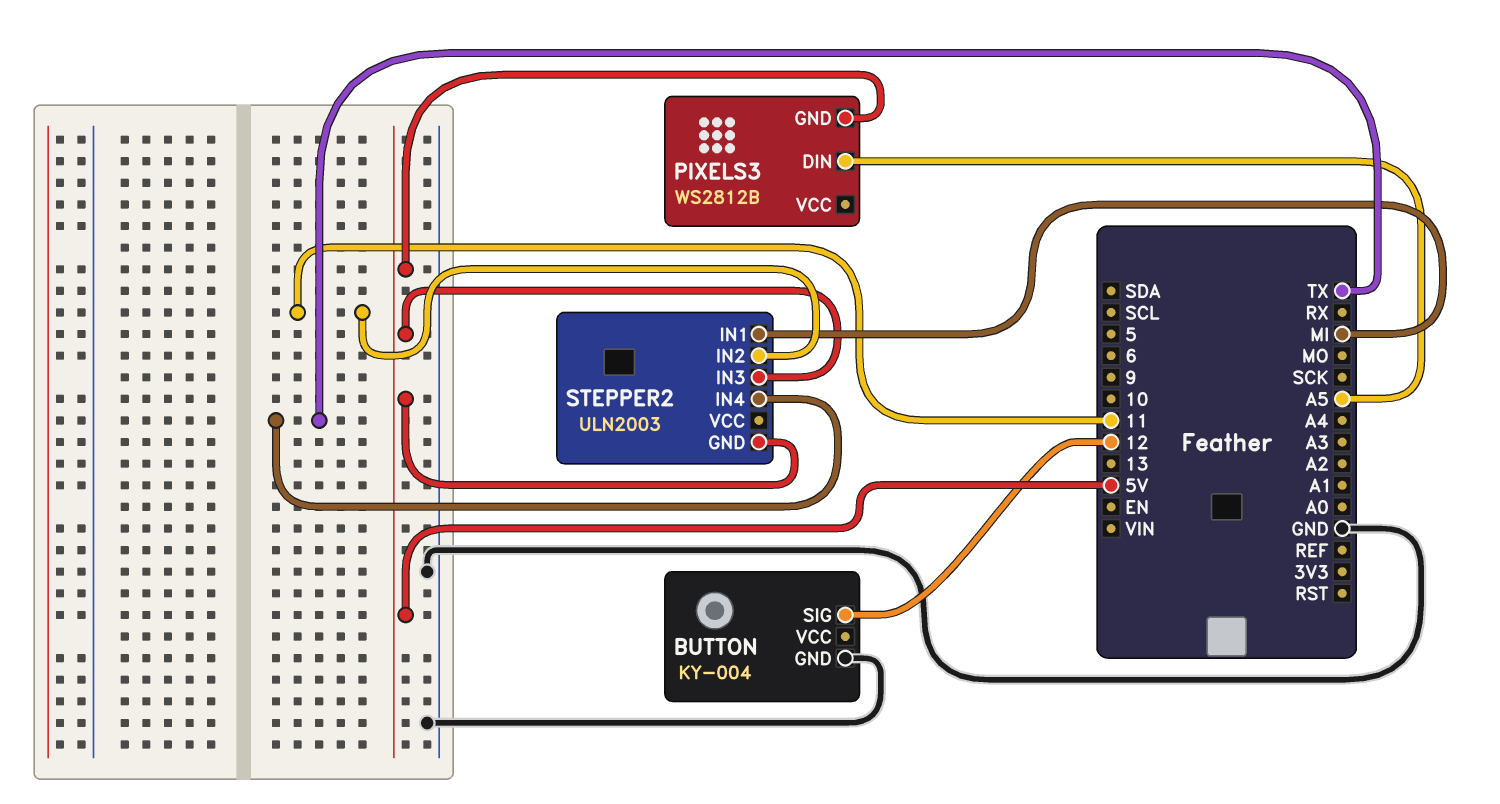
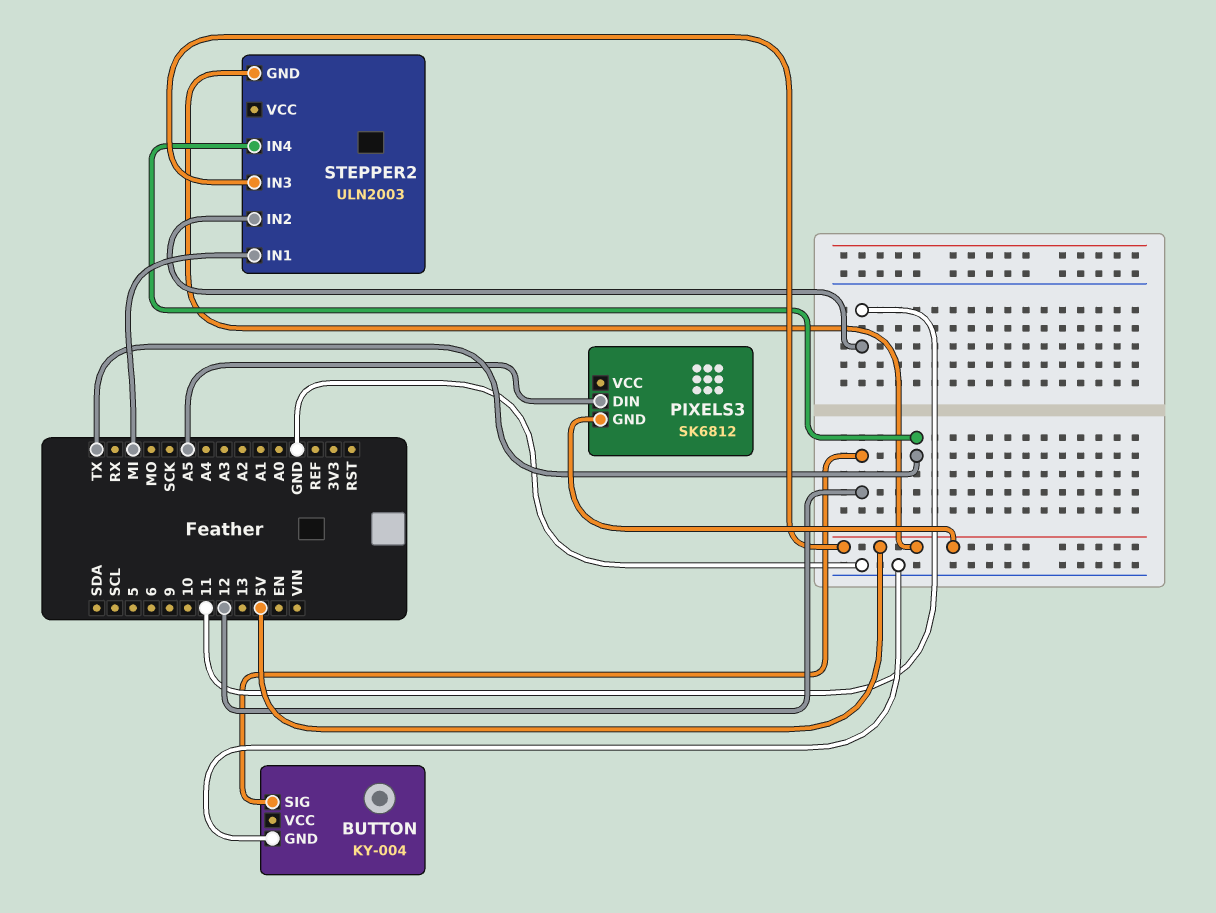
PIXELS3: WS2812B -> SK6812

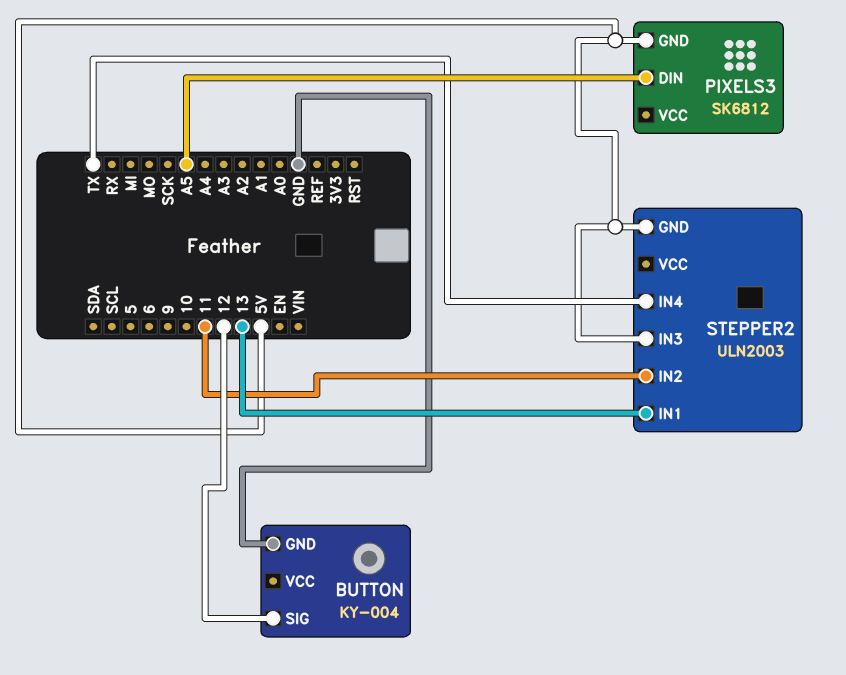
STEPPER2 pin IN1: MI -> 13

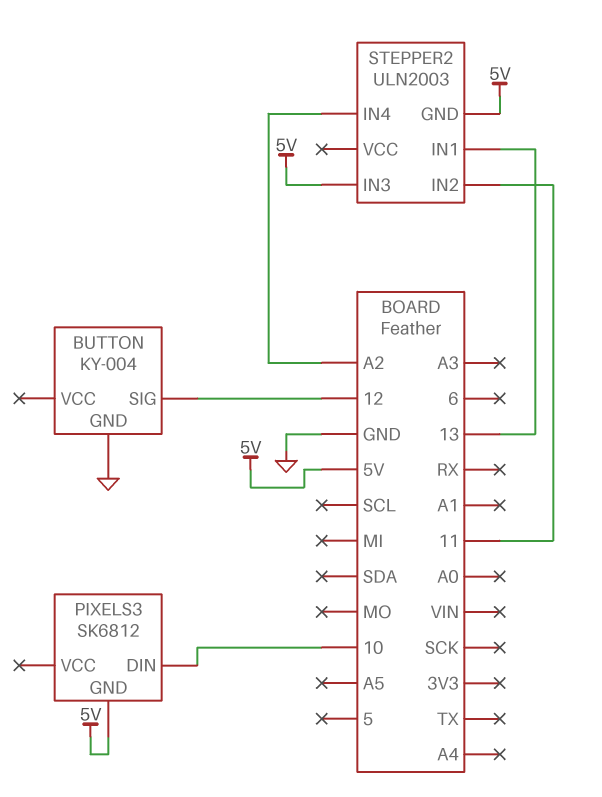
PIXELS3 pin DIN: A5 -> 10
STEPPER2 pin IN4: TX -> A2

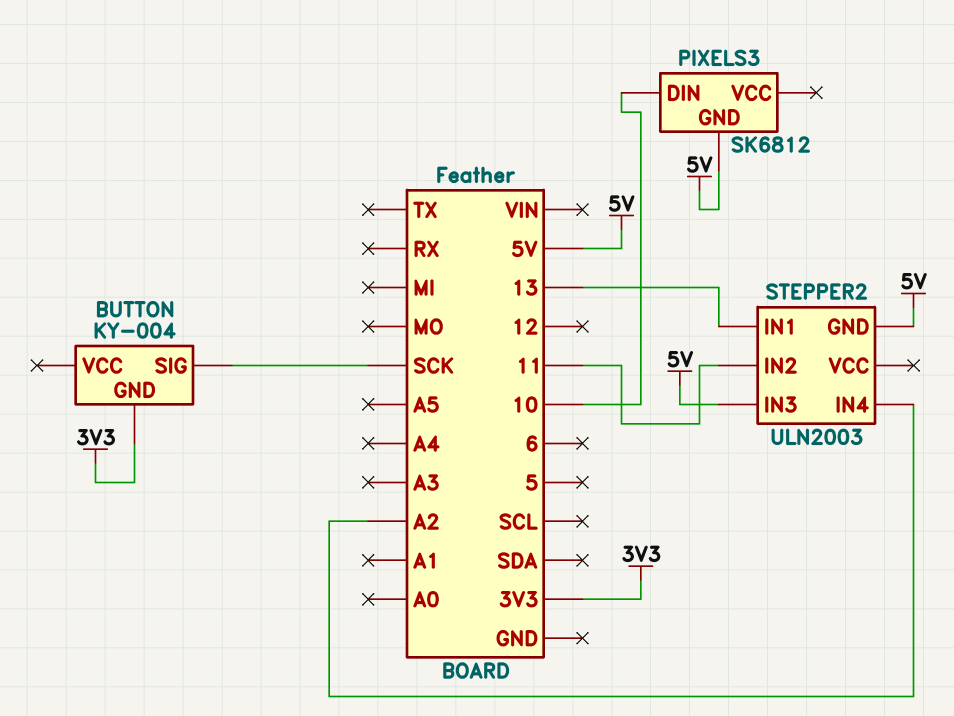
BUTTON pin GND: GND -> 3V3
BUTTON pin SIG: 12 -> SCK

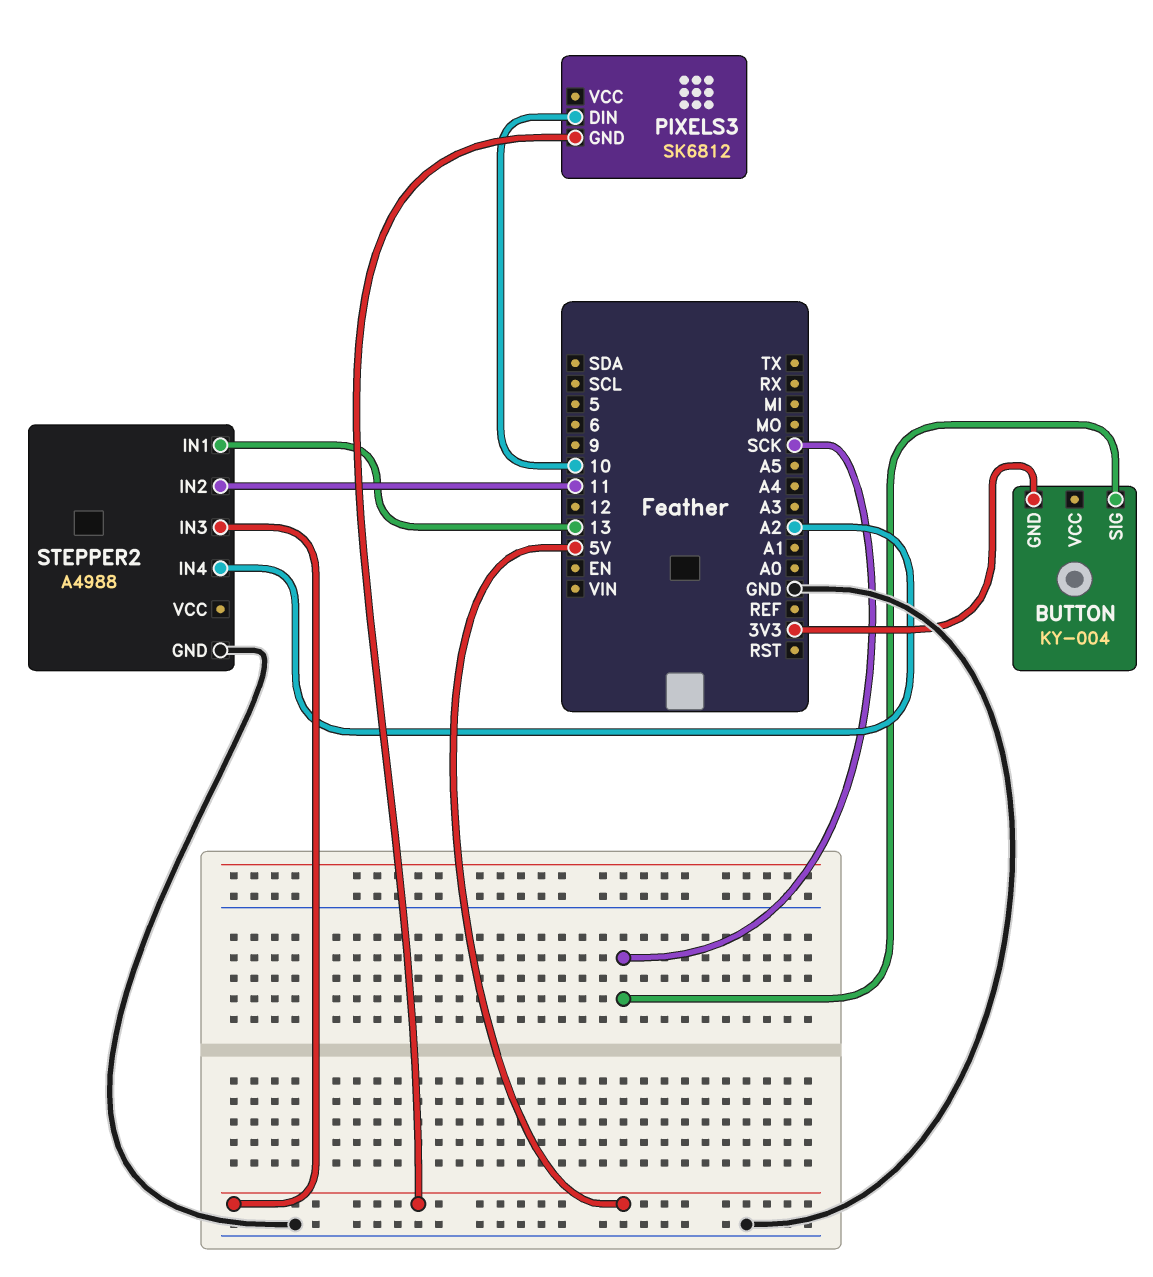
STEPPER2: ULN2003 -> A4988
STEPPER2 pin GND: 5V -> GND

